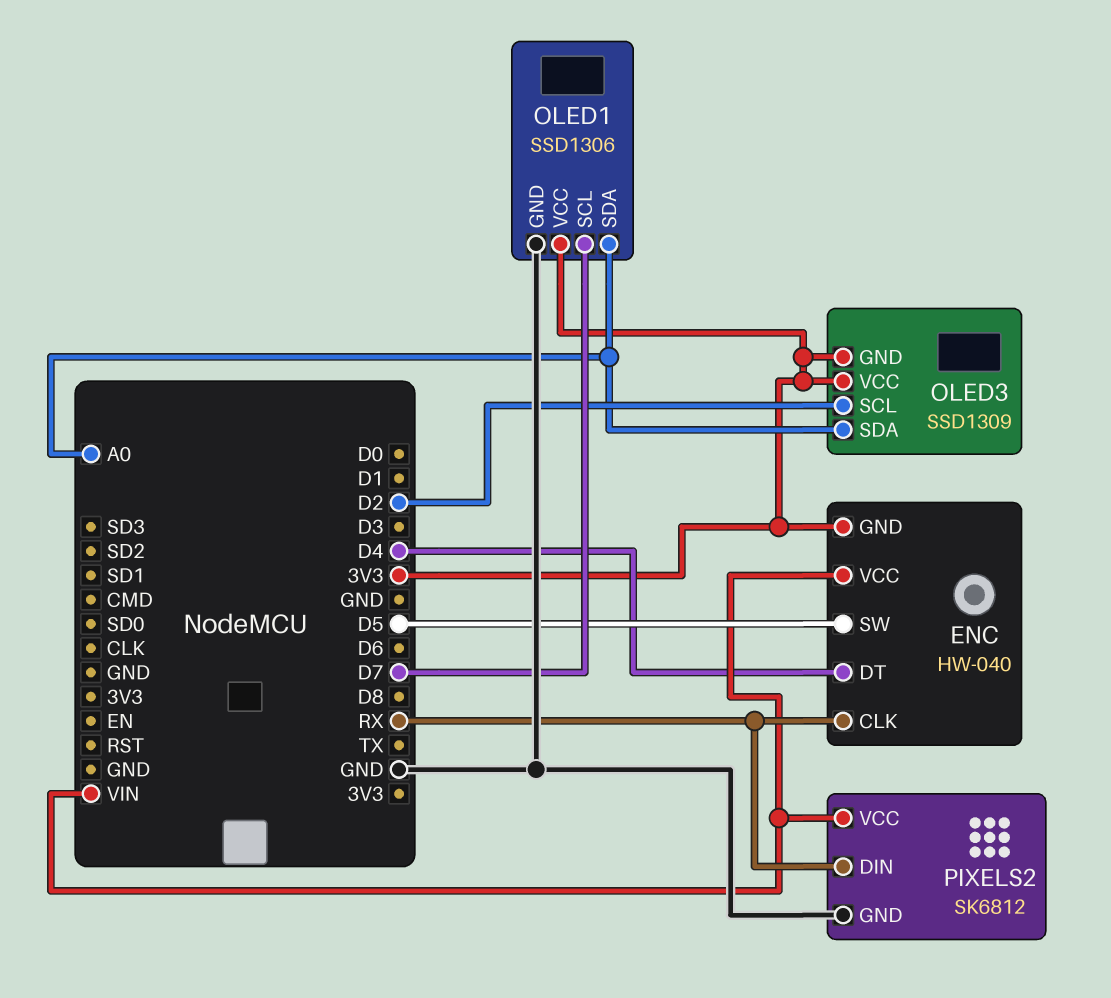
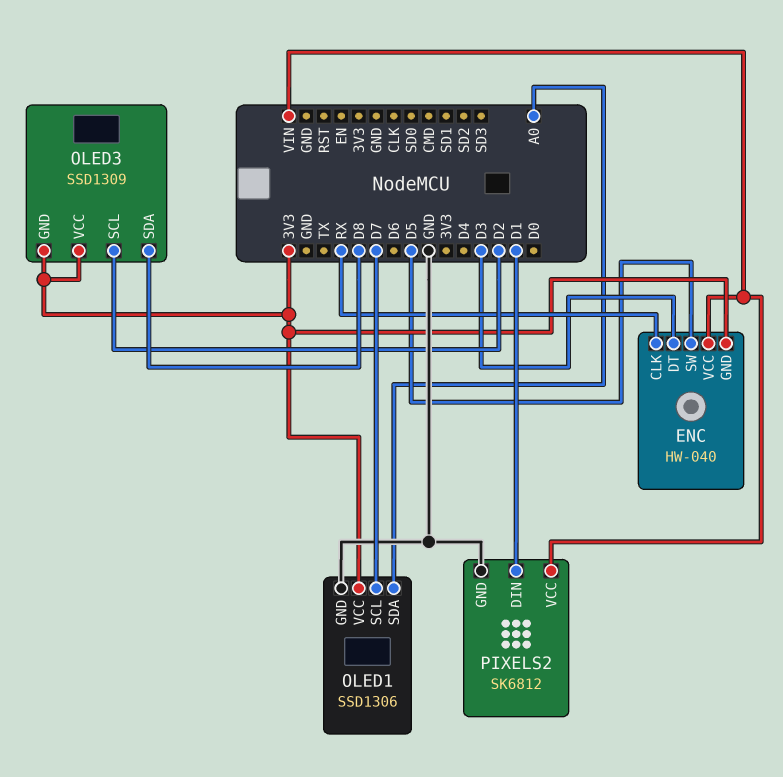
ENC pin DT: D4 -> D3
OLED3 pin SDA: A0 -> D8
PIXELS2 pin DIN: RX -> D1

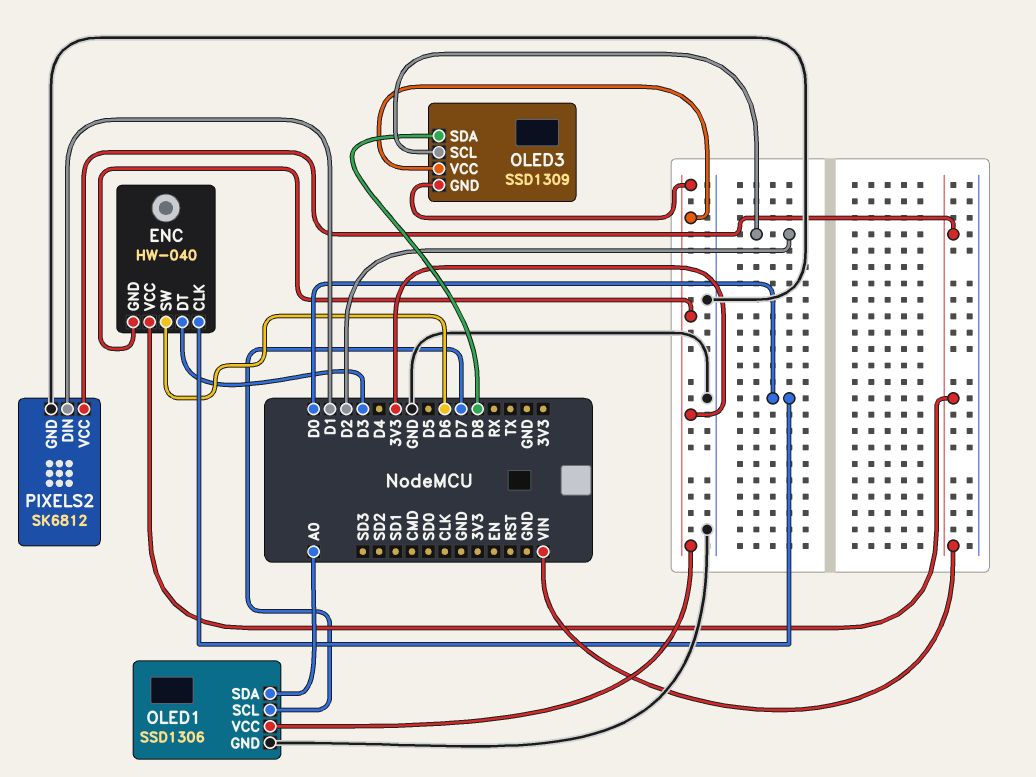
ENC pin CLK: RX -> D0
ENC pin SW: D5 -> D6

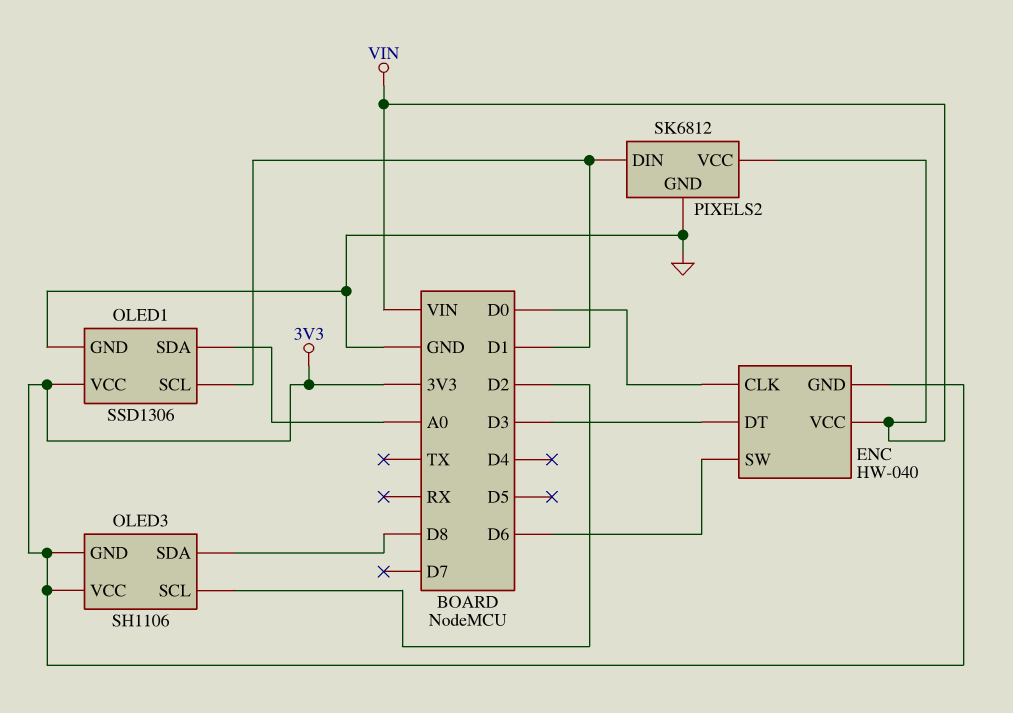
OLED1 pin SCL: D7 -> D1
OLED3: SSD1309 -> SH1106

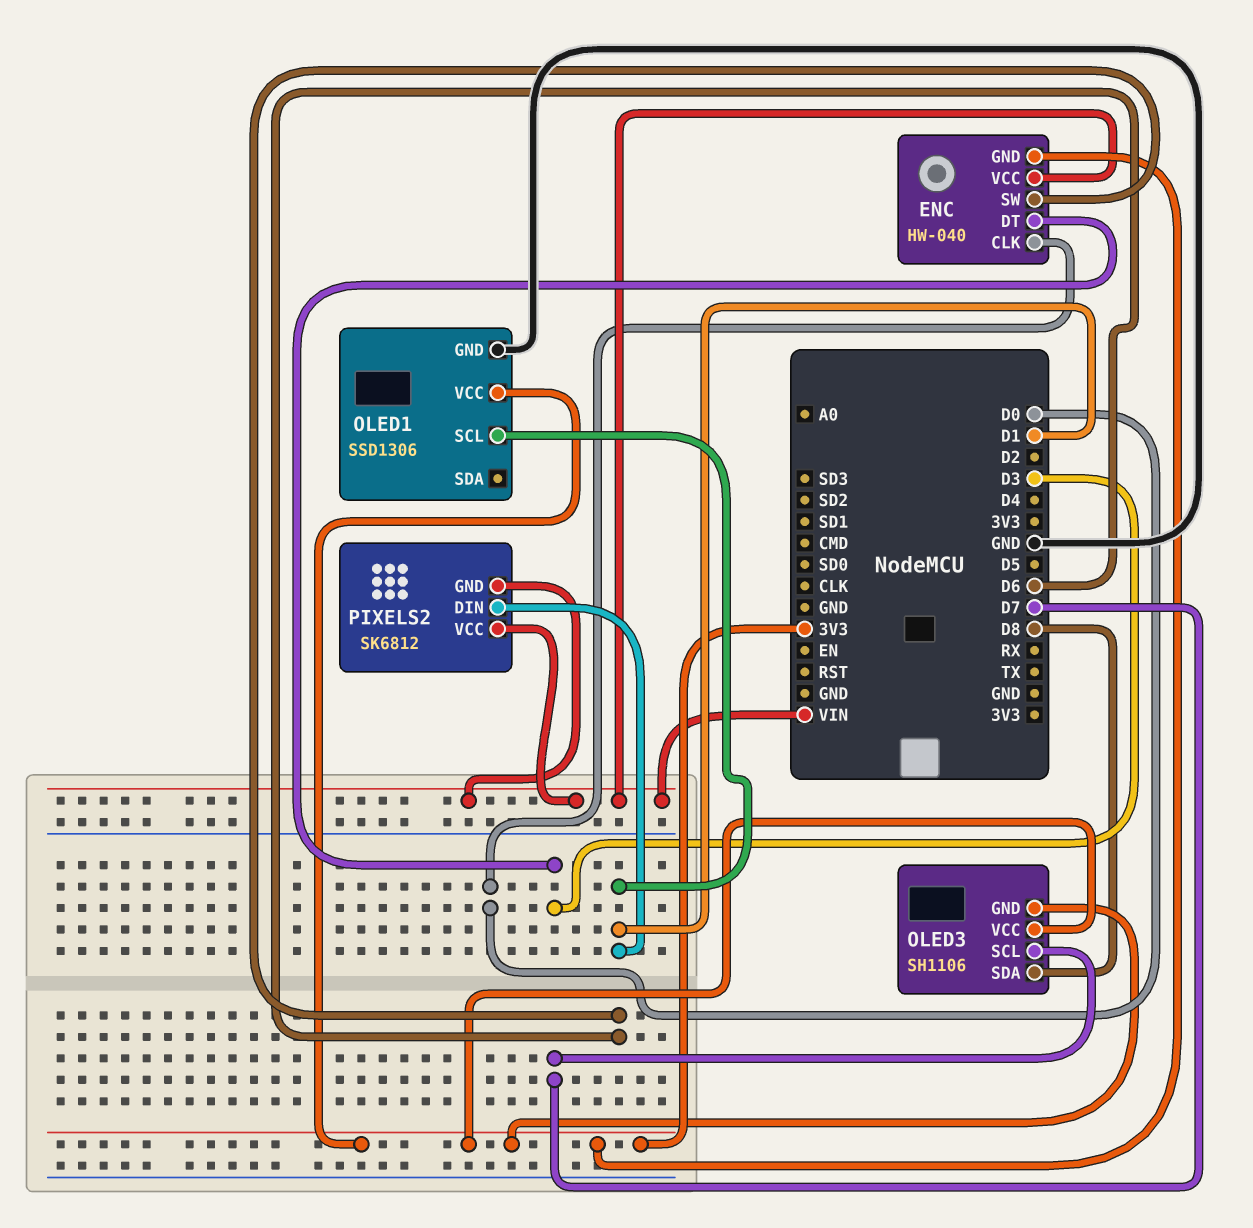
OLED1 pin SDA: A0 -> none
OLED3 pin SCL: D2 -> D7
PIXELS2 pin GND: GND -> VIN

